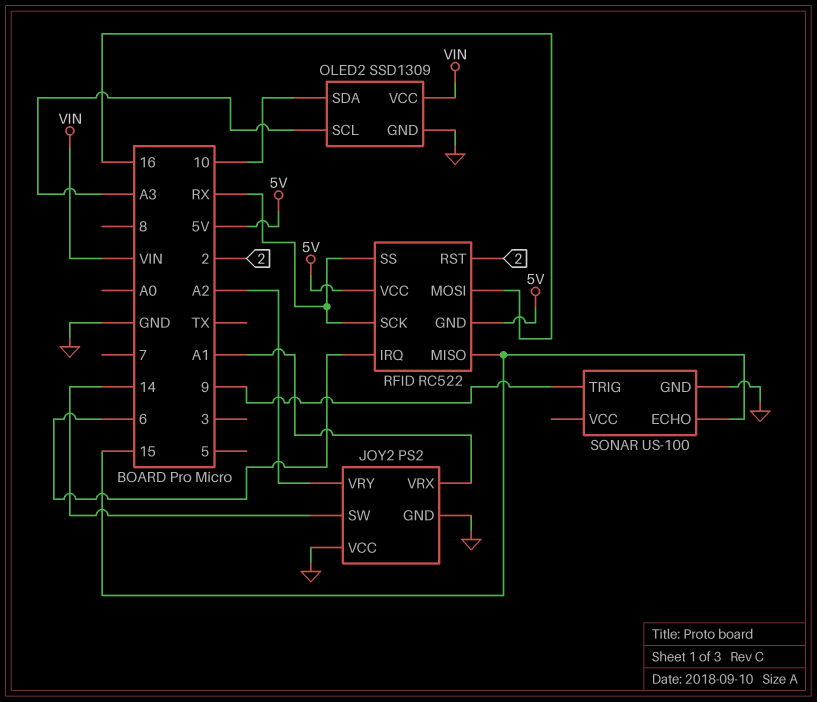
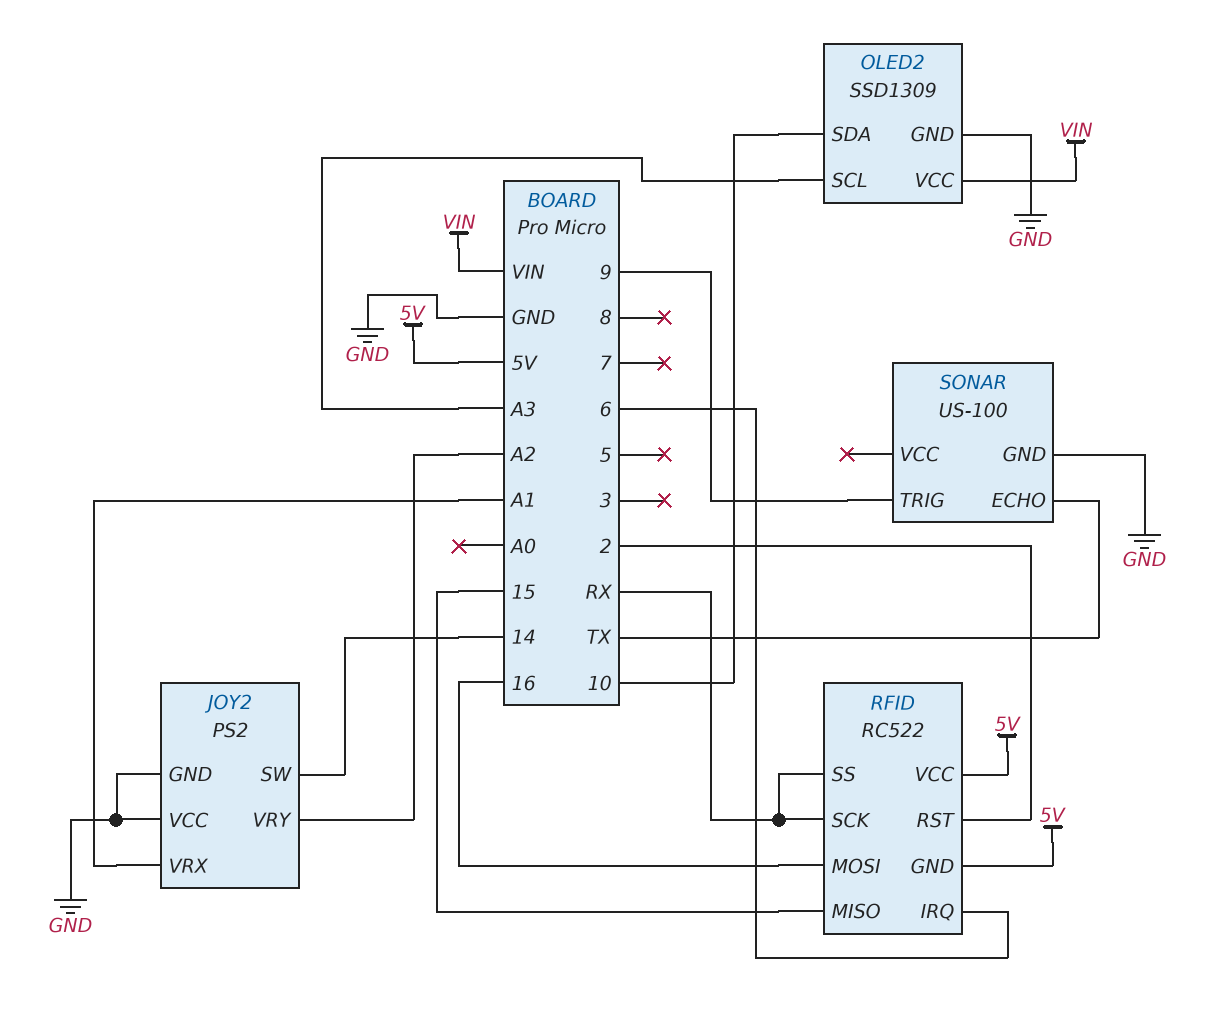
SONAR pin ECHO: 15 -> TX

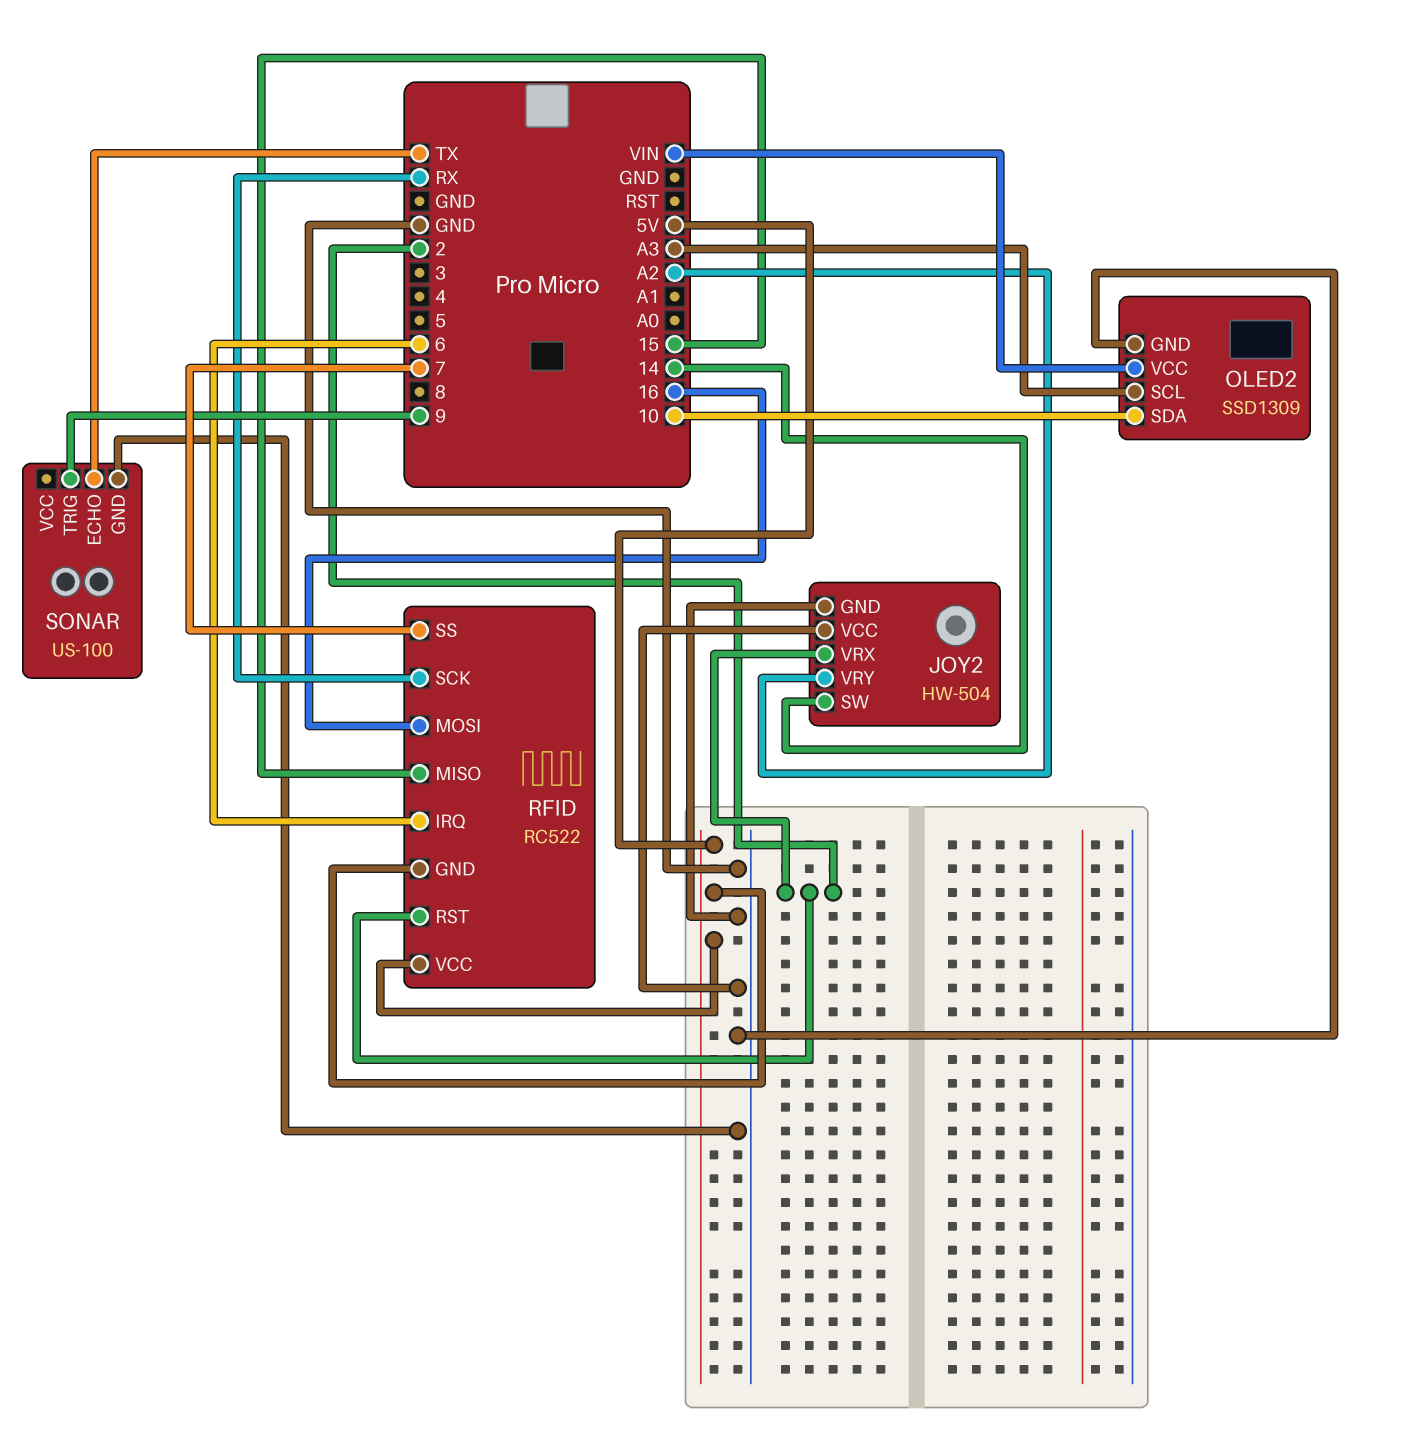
JOY2: PS2 -> HW-504
JOY2 pin VRX: A1 -> 2
RFID pin SS: RX -> 7

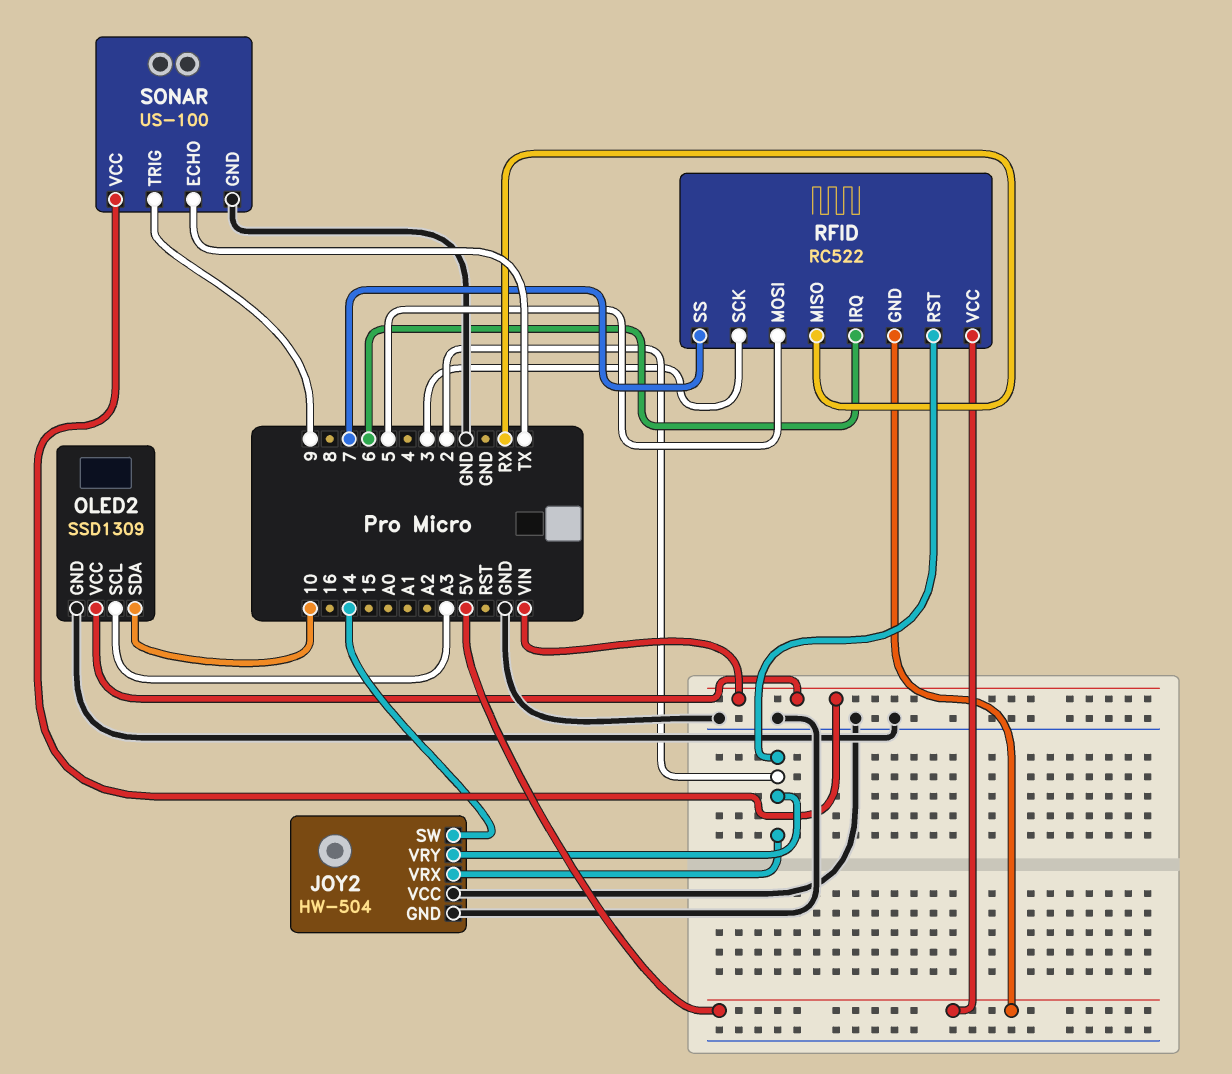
JOY2 pin VRY: A2 -> 2
RFID pin MISO: 15 -> RX
RFID pin MOSI: 16 -> 5
RFID pin SCK: RX -> 3
SONAR pin VCC: none -> VIN

